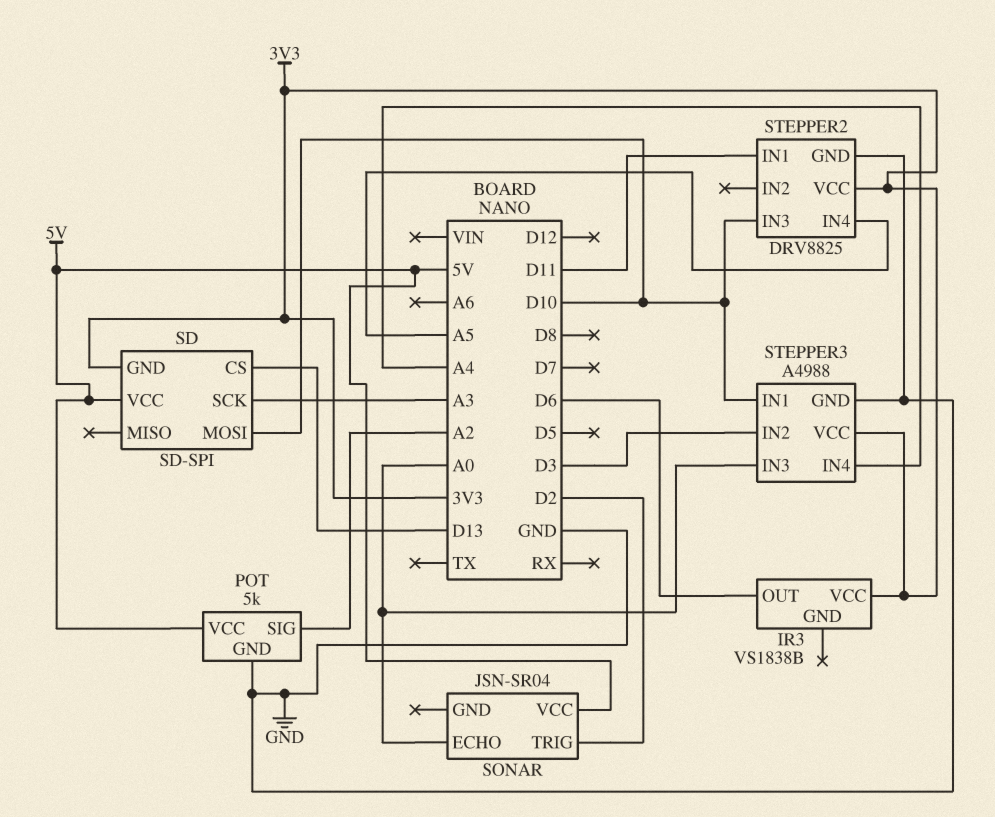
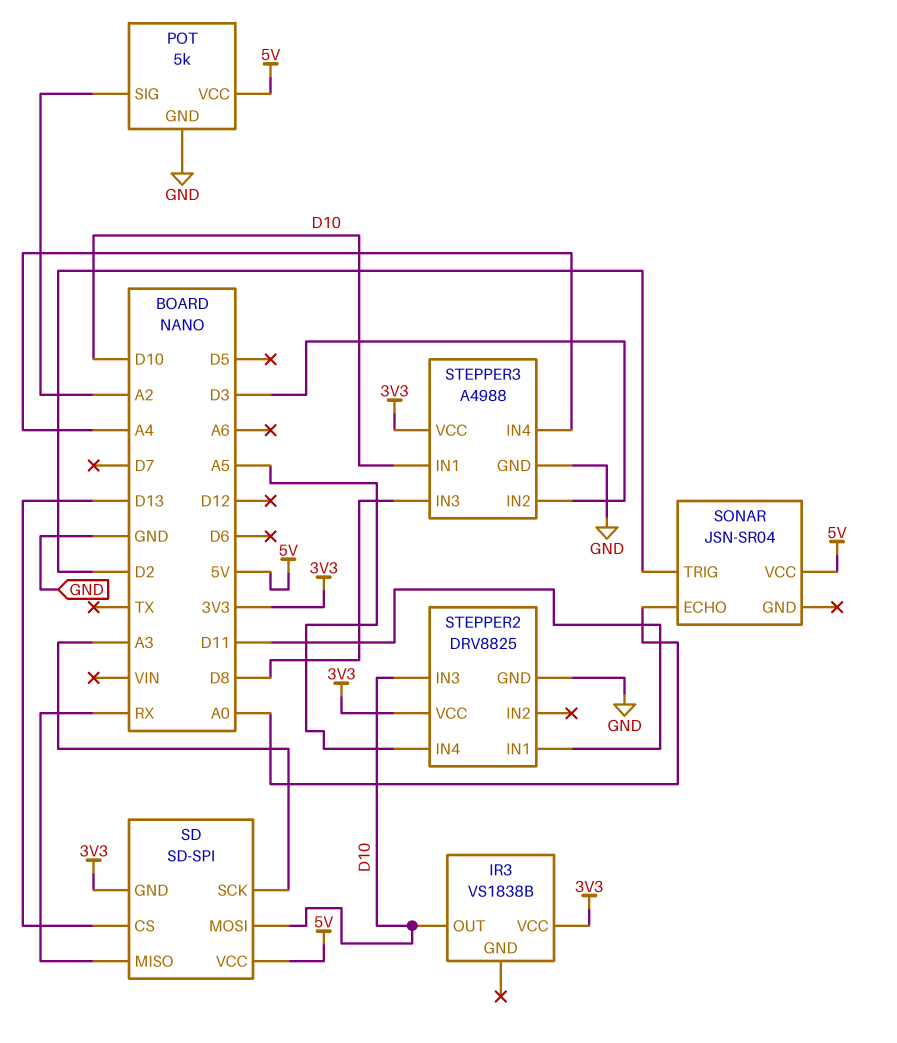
IR3 pin OUT: D6 -> D10
SD pin MISO: none -> RX
STEPPER3 pin IN3: A0 -> D8

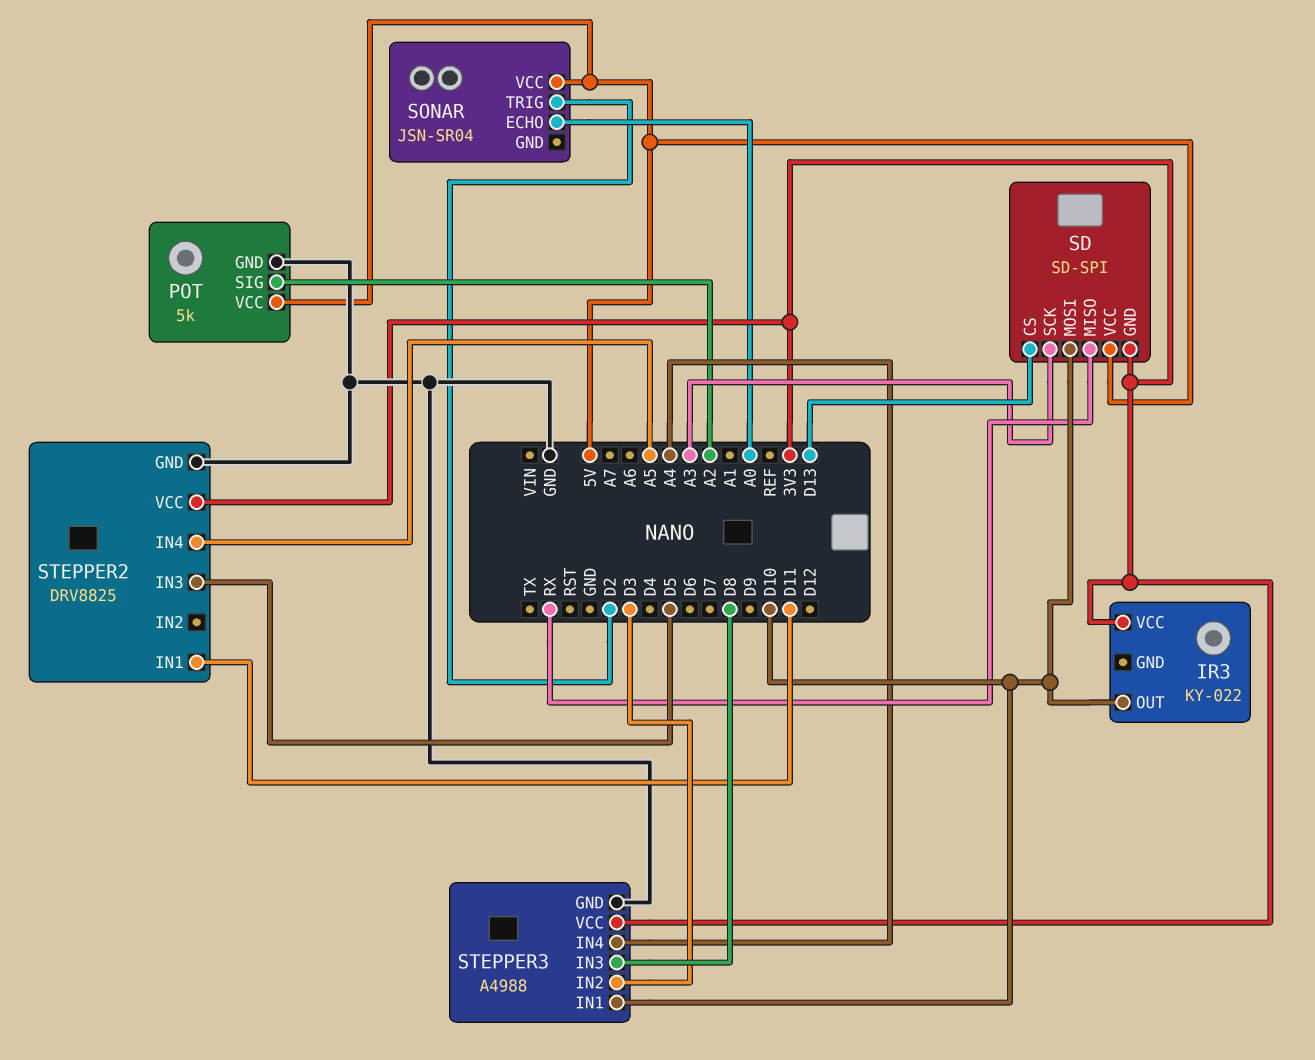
IR3: VS1838B -> KY-022
STEPPER2 pin IN3: D10 -> D5

